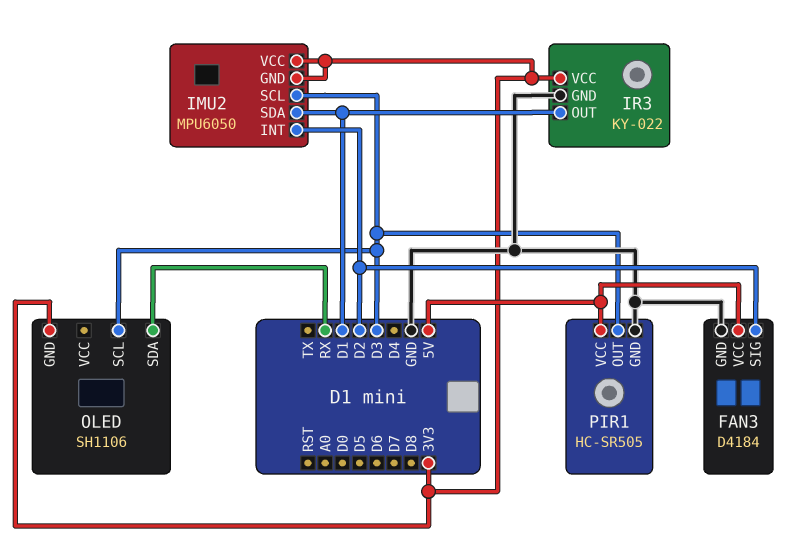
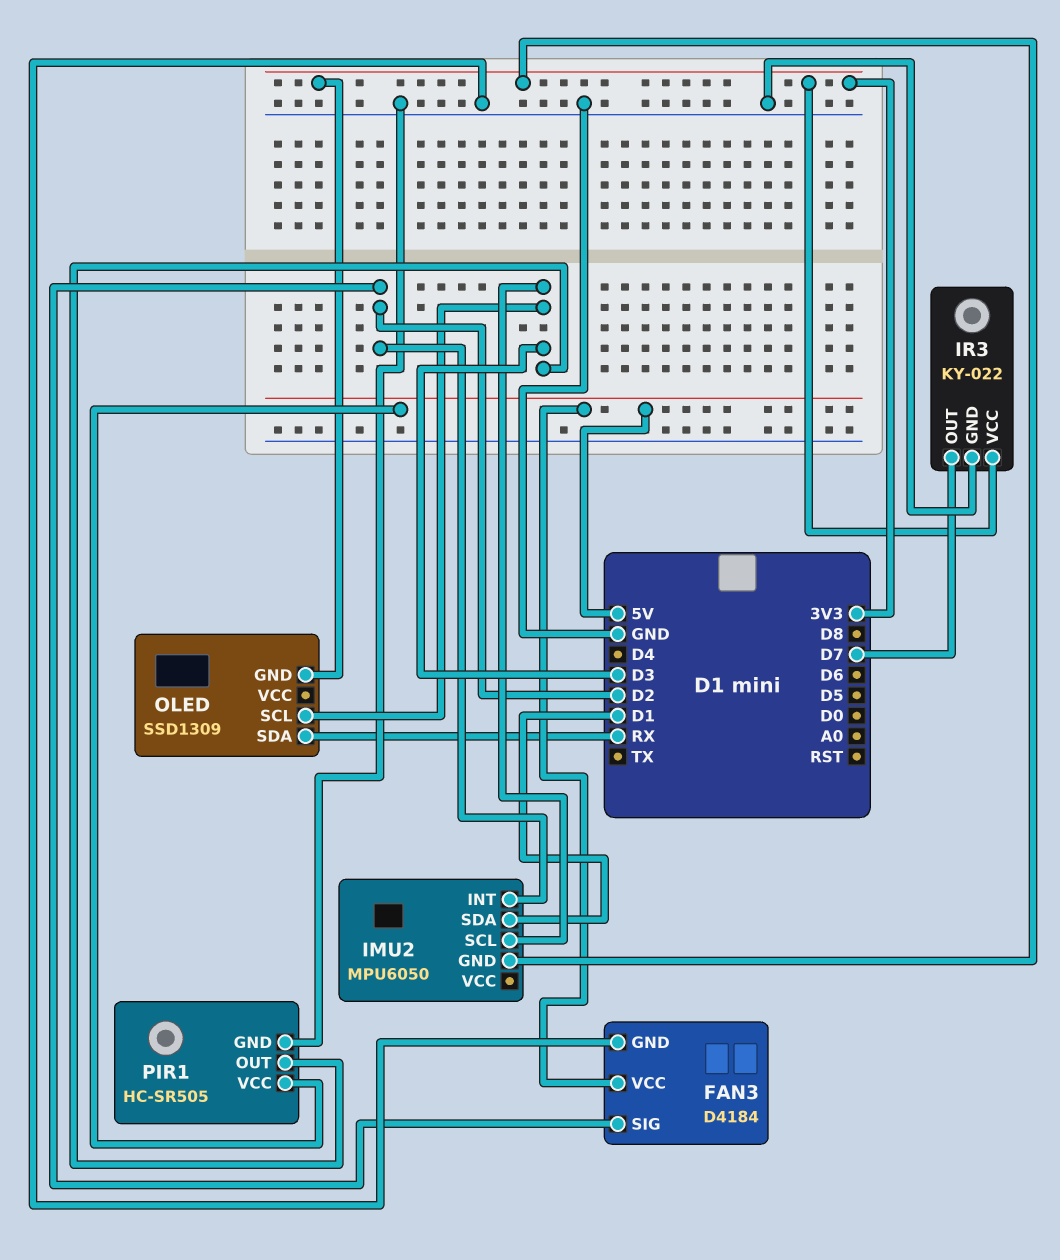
IMU2 pin VCC: 3V3 -> none
IR3 pin OUT: D1 -> D7
OLED: SH1106 -> SSD1309

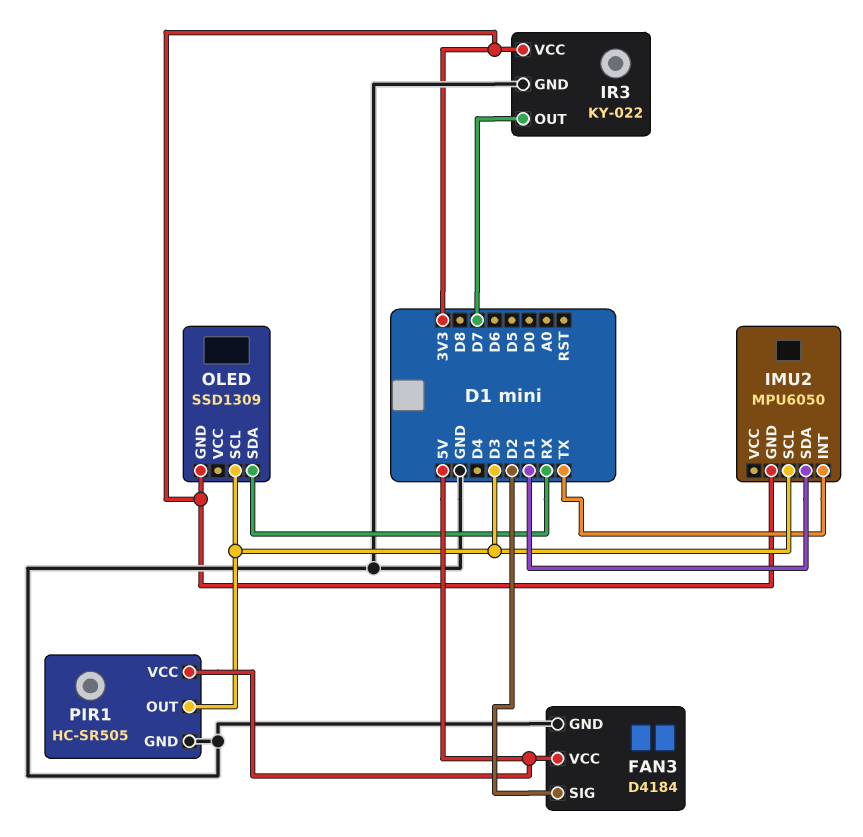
IMU2 pin INT: D2 -> TX

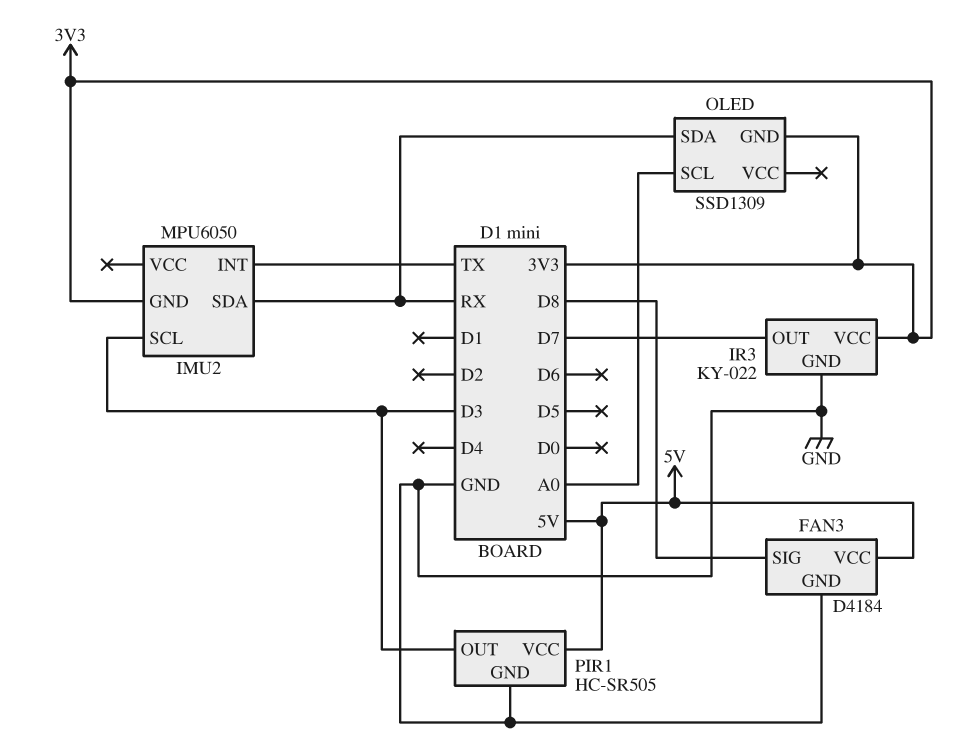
FAN3 pin SIG: D2 -> D8
IMU2 pin SDA: D1 -> RX
OLED pin SCL: D3 -> A0

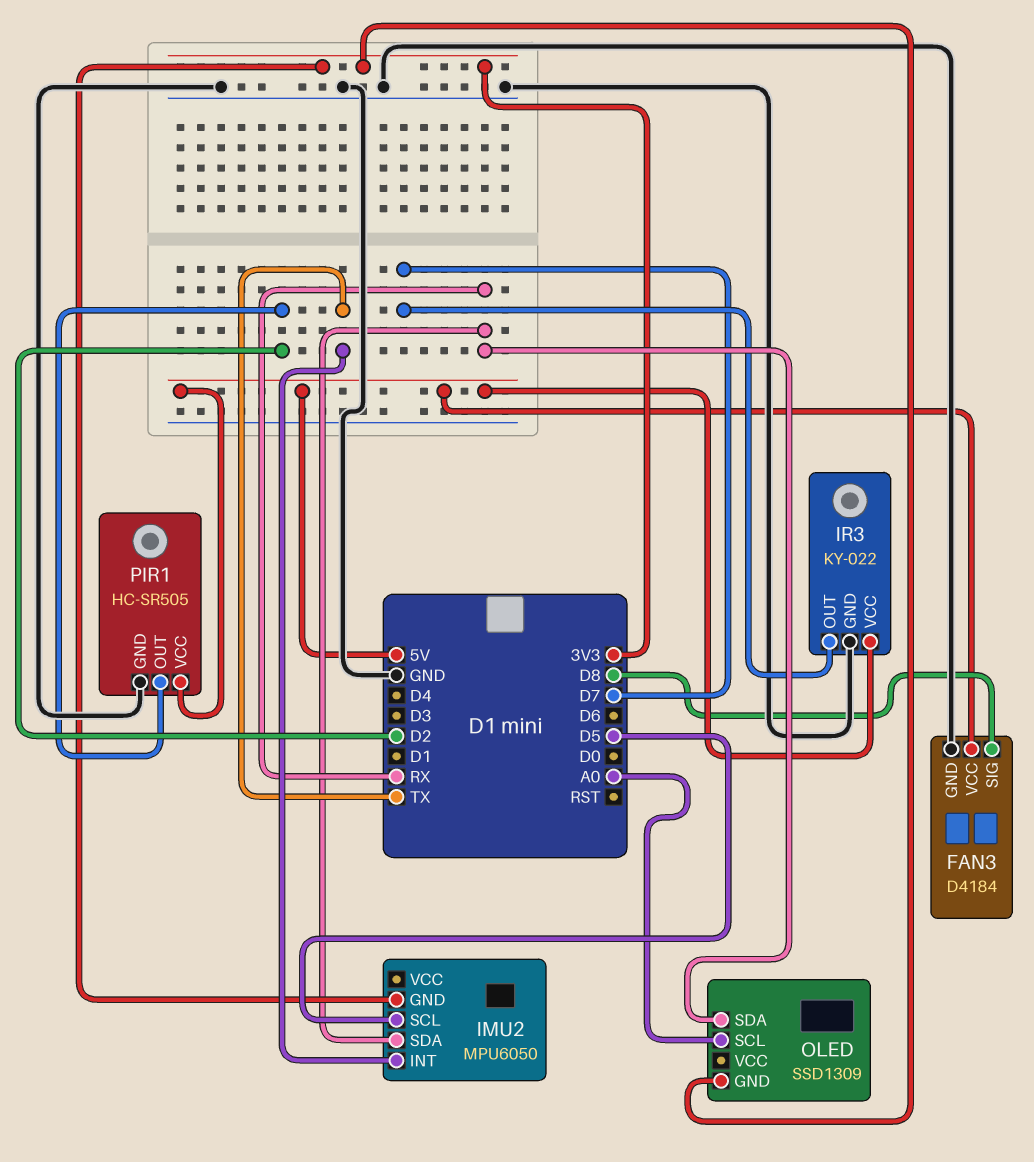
IMU2 pin SCL: D3 -> D5
IR3 pin VCC: 3V3 -> 5V
PIR1 pin OUT: D3 -> D2

